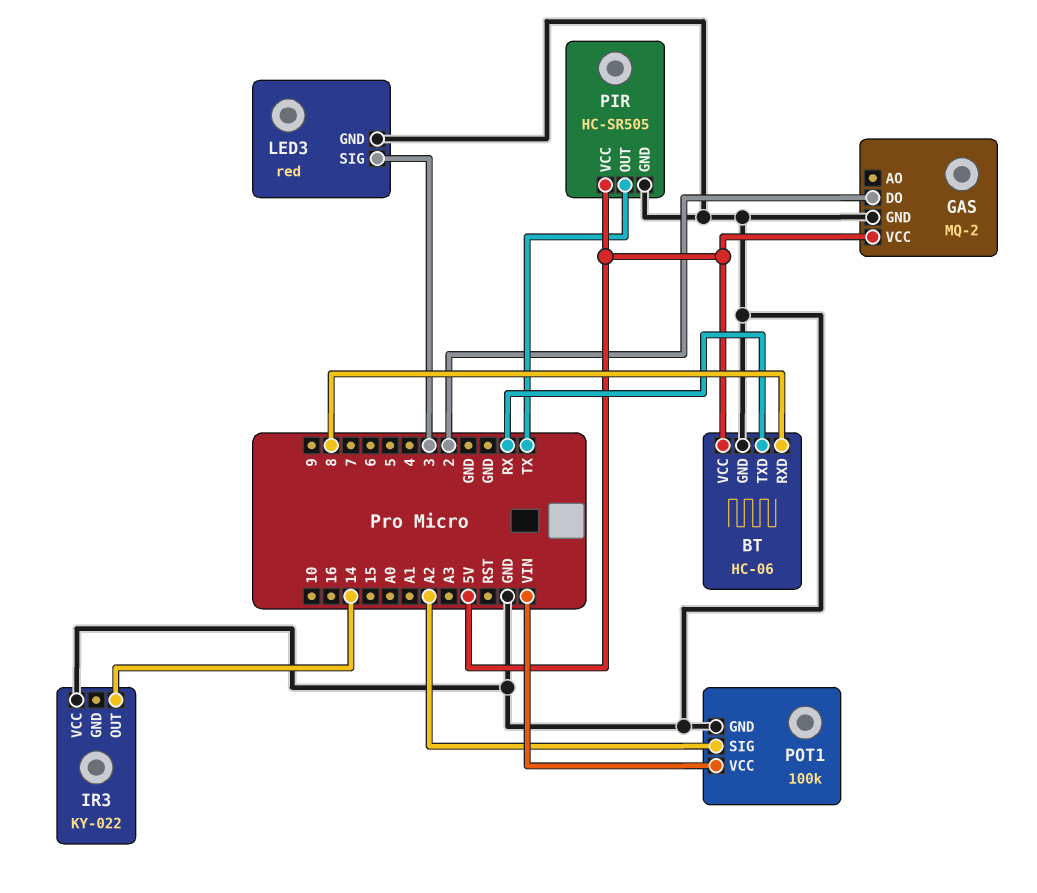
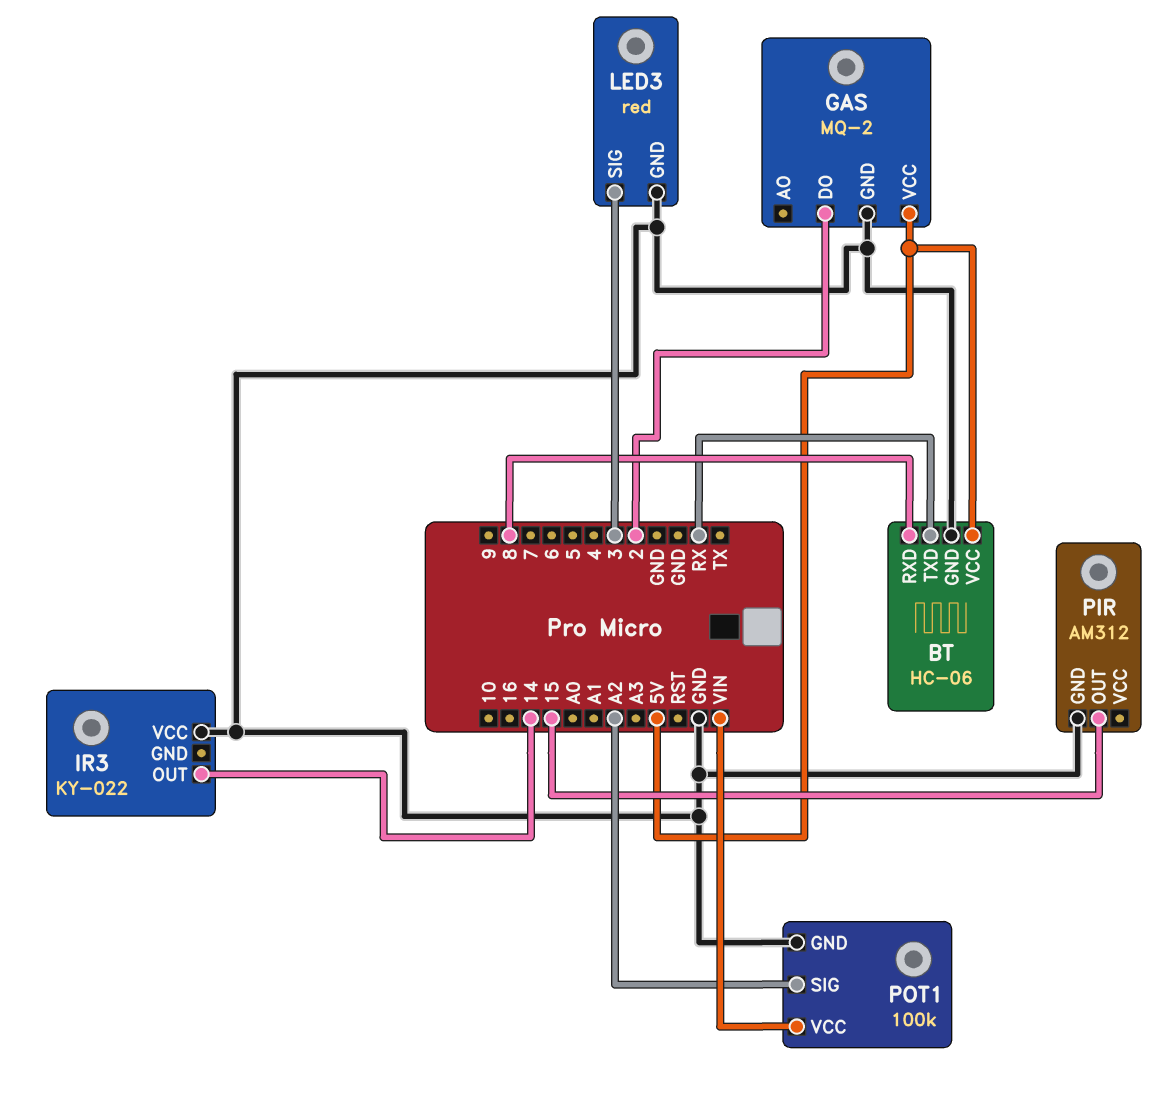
PIR: HC-SR505 -> AM312
PIR pin OUT: TX -> 15
PIR pin VCC: 5V -> none

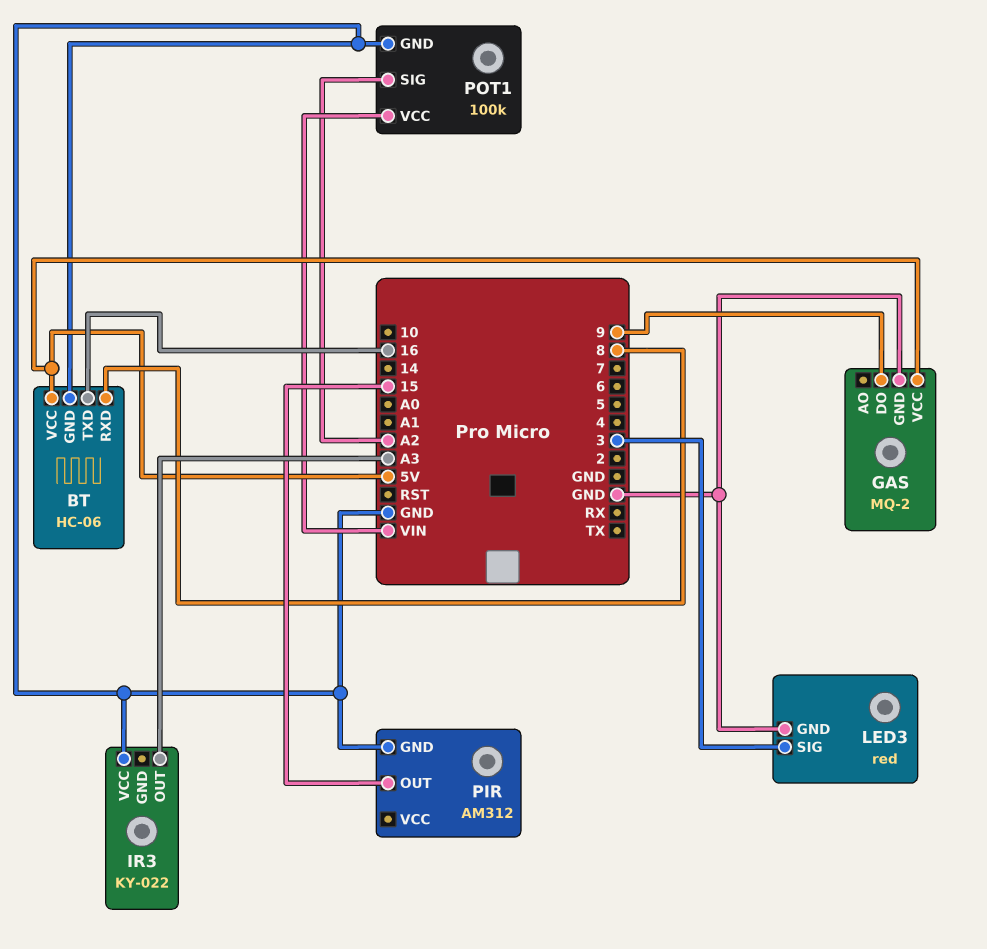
BT pin TXD: RX -> 16
GAS pin DO: 2 -> 9
IR3 pin OUT: 14 -> A3

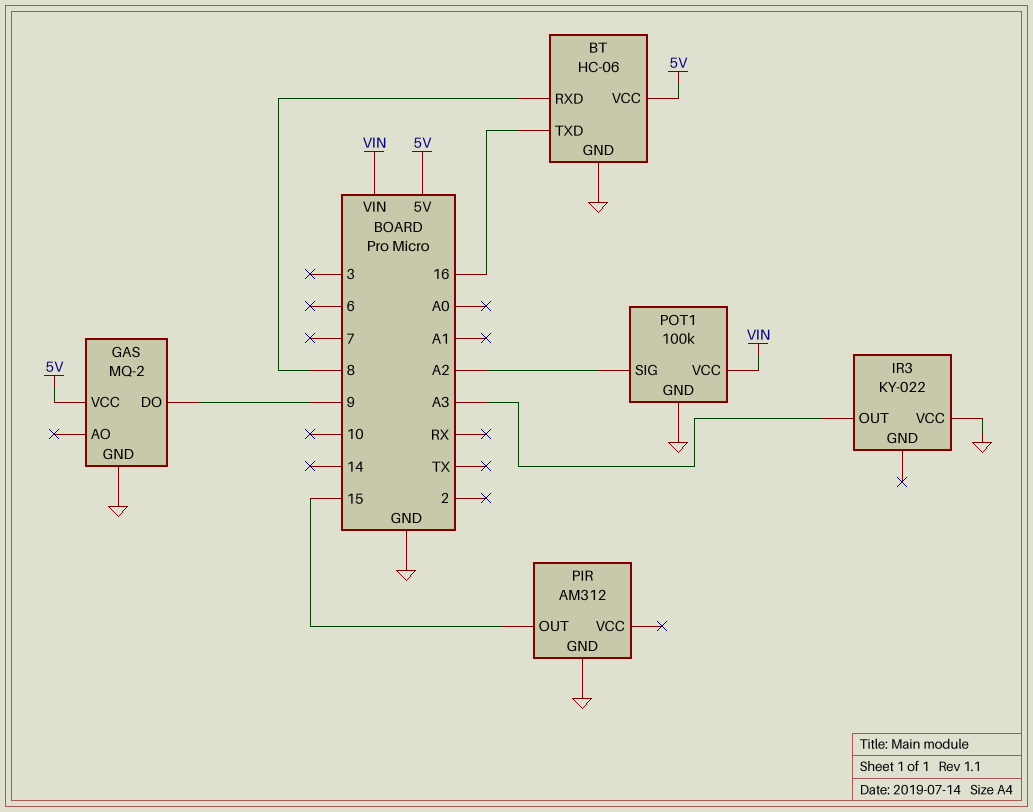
LED3: red -> none
LED3 pin GND: GND -> none
LED3 pin SIG: 3 -> none

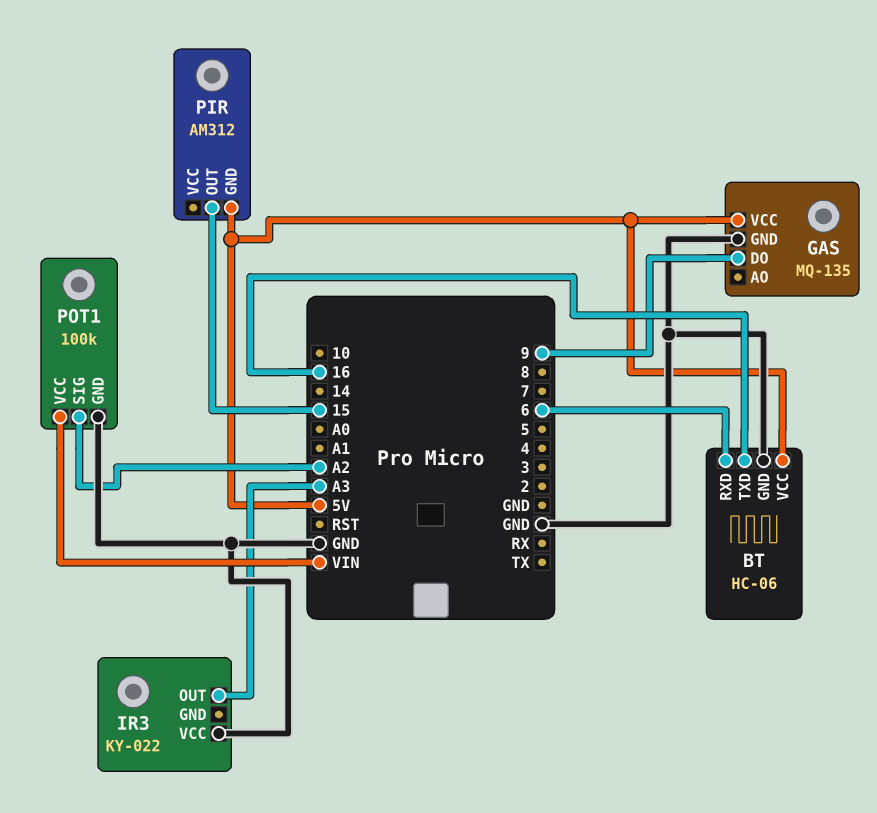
BT pin RXD: 8 -> 6
GAS: MQ-2 -> MQ-135
PIR pin GND: GND -> 5V

